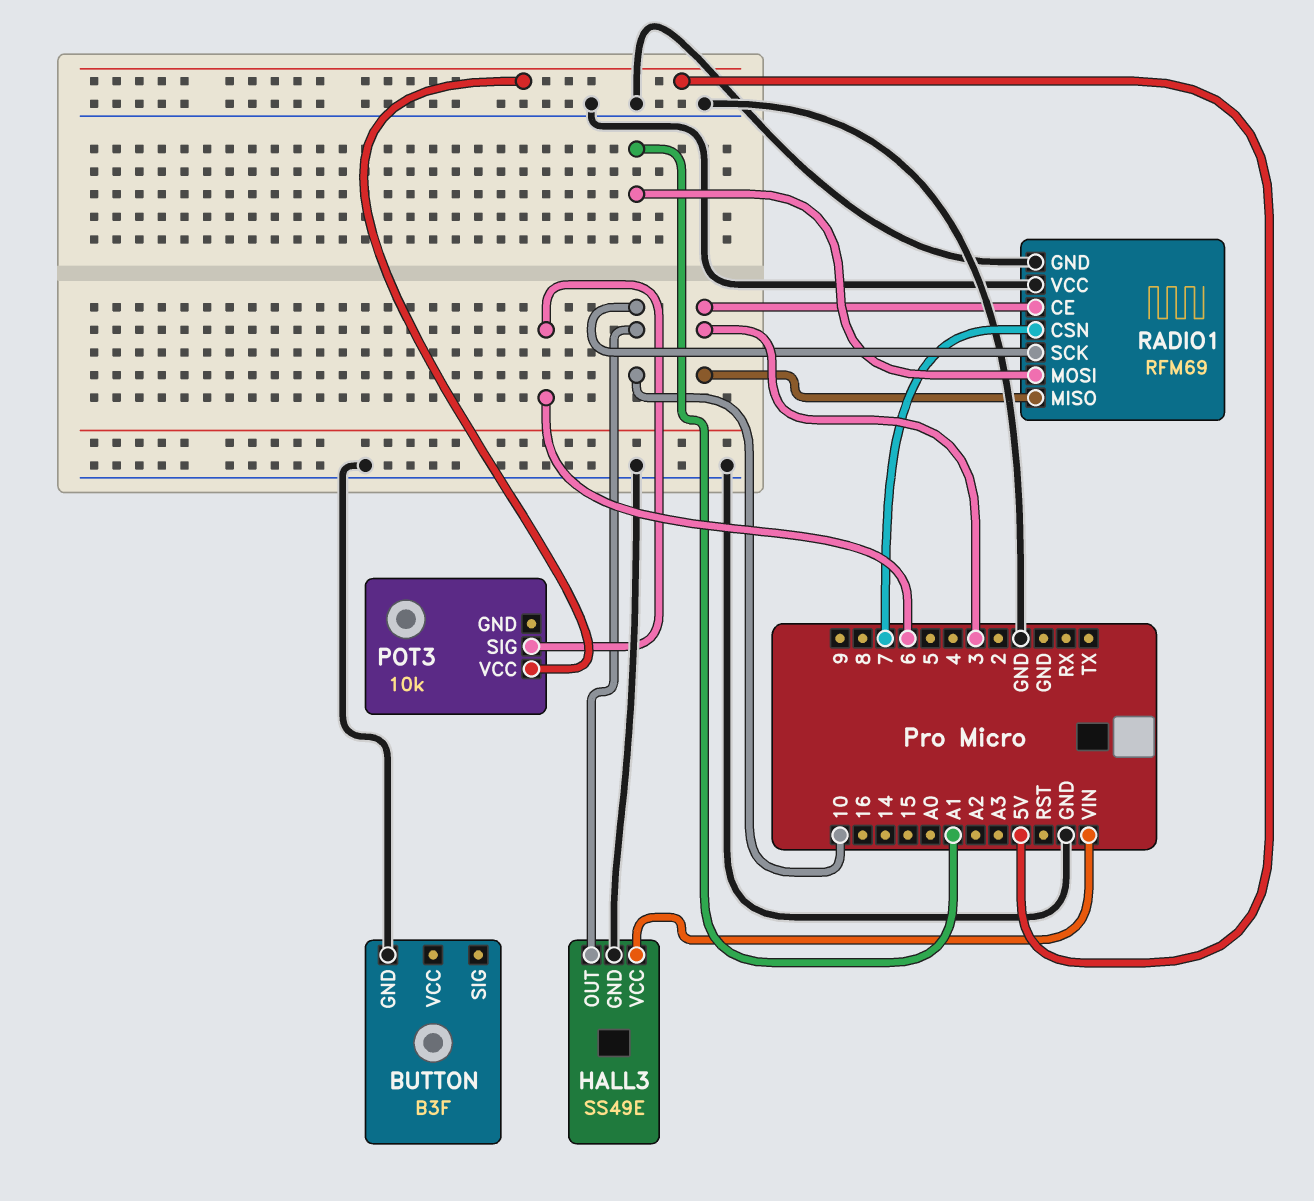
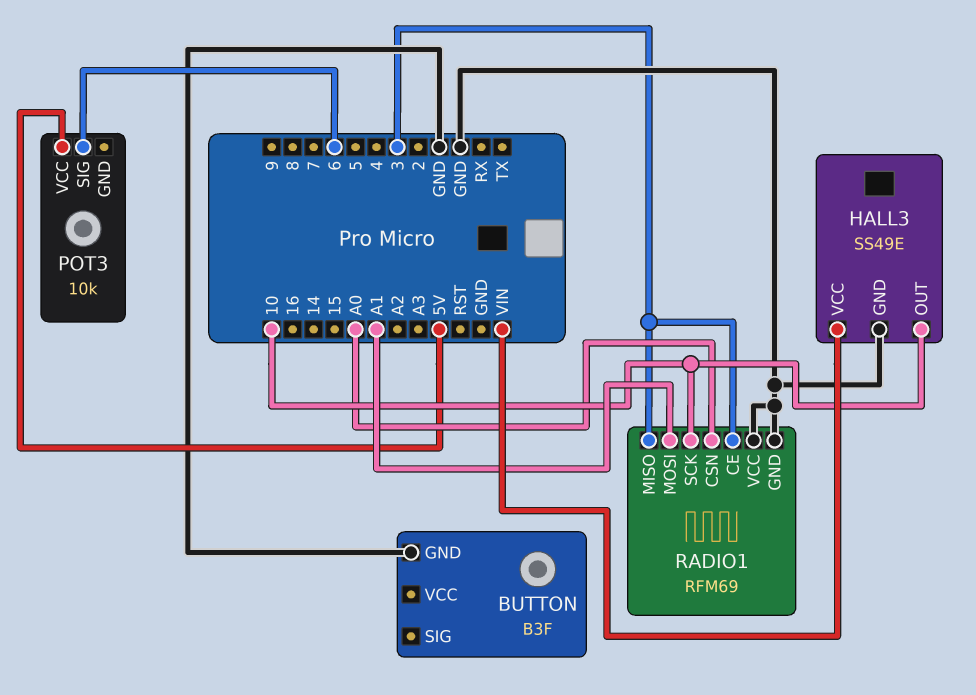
RADIO1 pin CSN: 7 -> A0

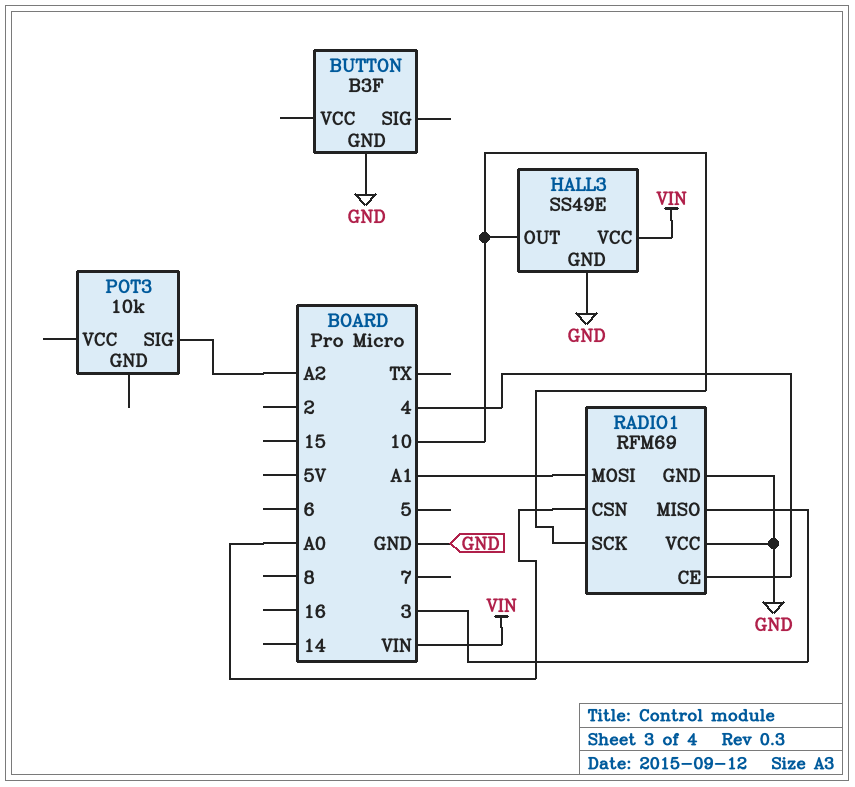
POT3 pin SIG: 6 -> A2
POT3 pin VCC: 5V -> none
RADIO1 pin CE: 3 -> 4

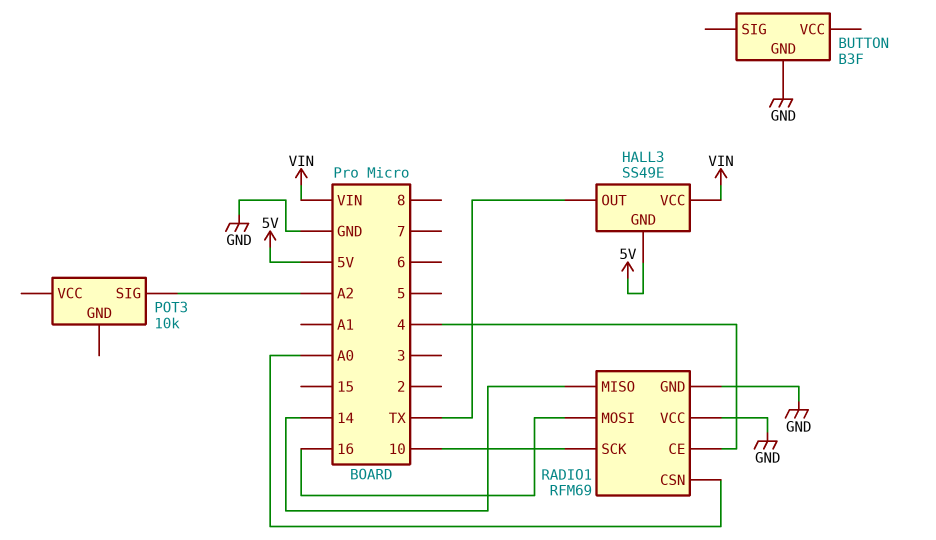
HALL3 pin GND: GND -> 5V
HALL3 pin OUT: 10 -> TX
RADIO1 pin MISO: 3 -> 14
RADIO1 pin MOSI: A1 -> 16

